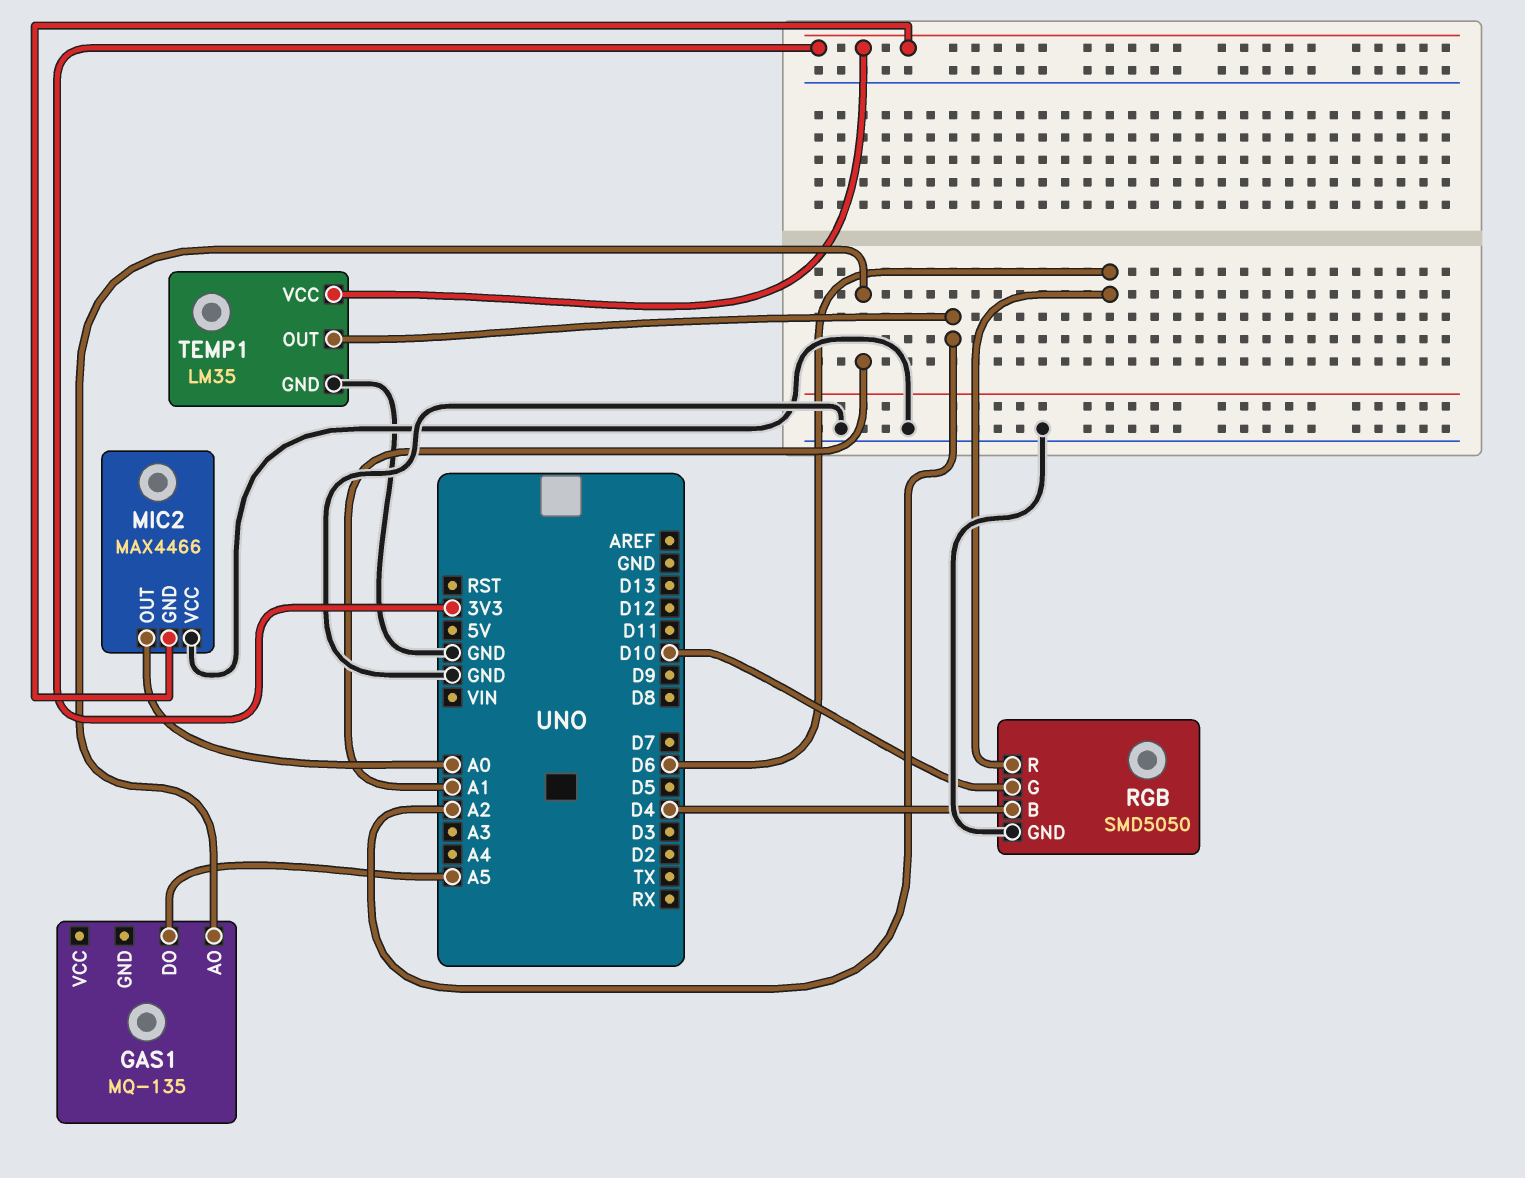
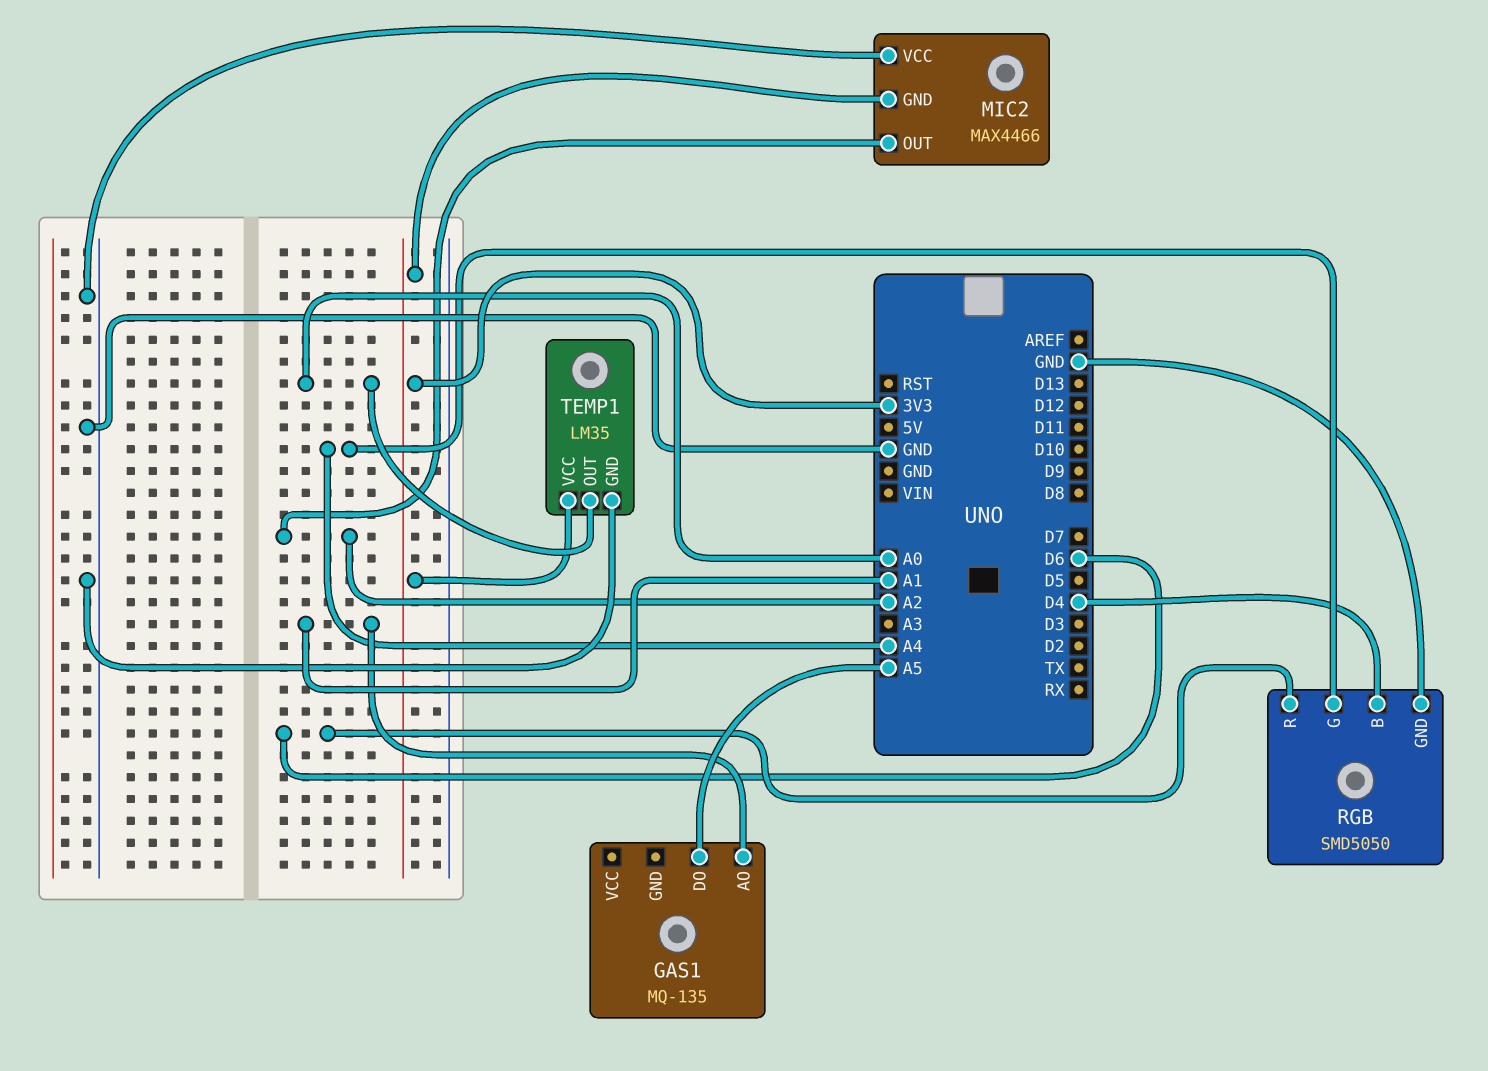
MIC2 pin OUT: A0 -> A2
RGB pin G: D10 -> A4
TEMP1 pin OUT: A2 -> A0

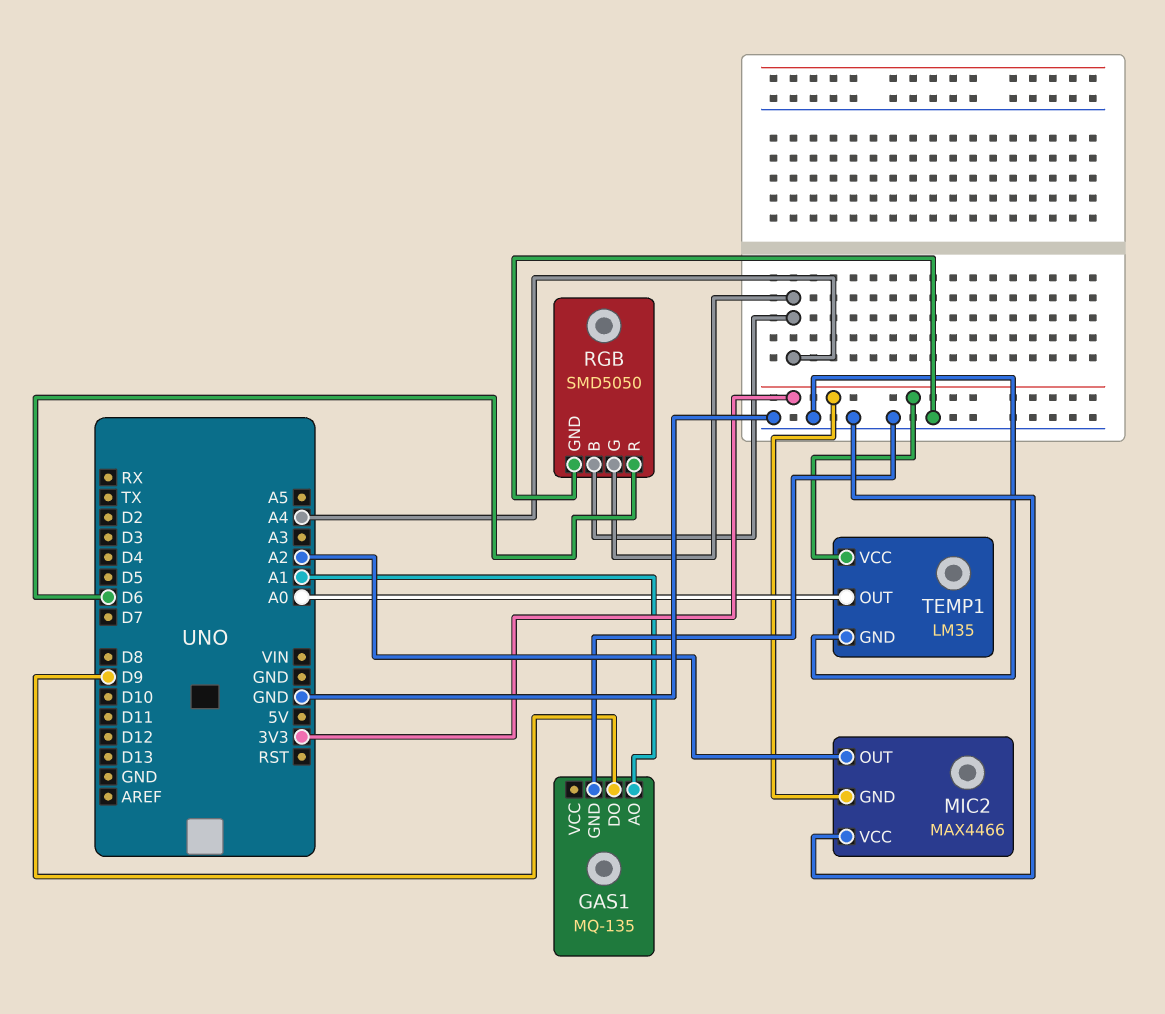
GAS1 pin DO: A5 -> D9
GAS1 pin GND: none -> GND
RGB pin B: D4 -> A4

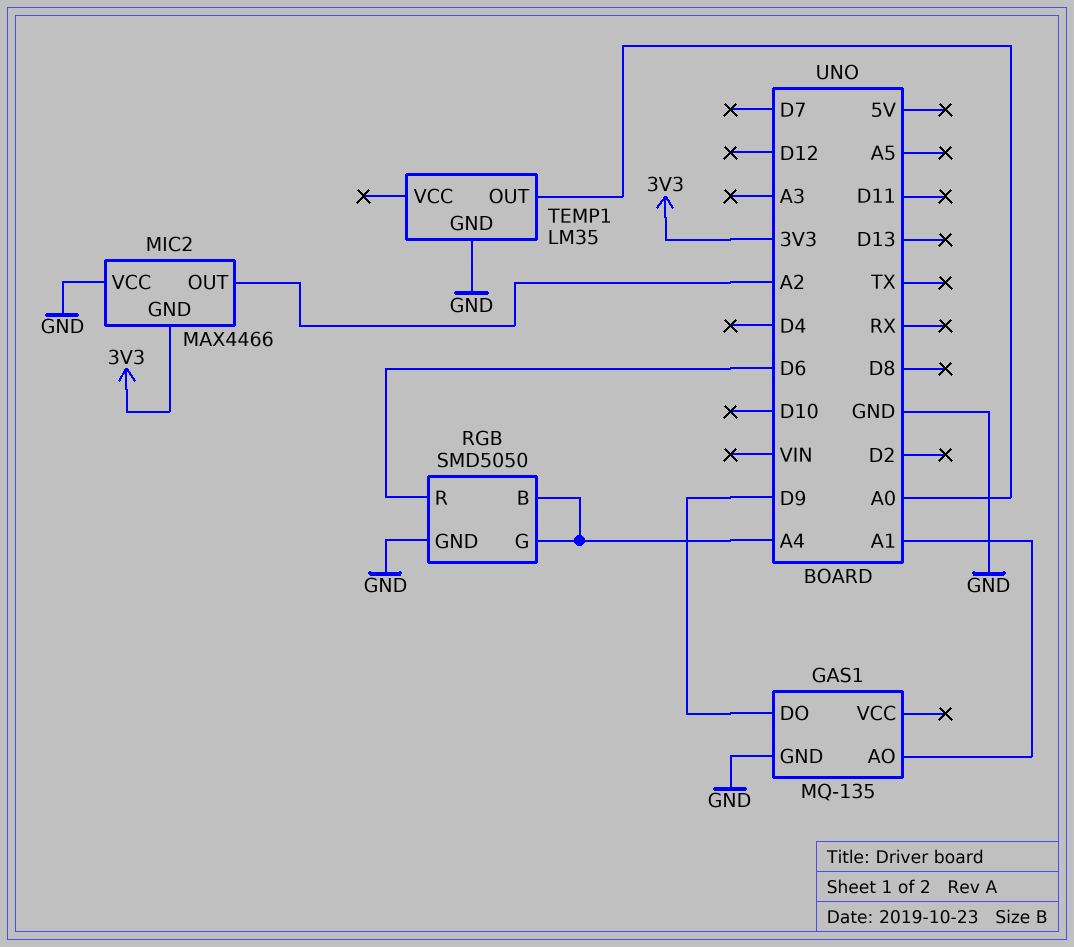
TEMP1 pin VCC: 3V3 -> none

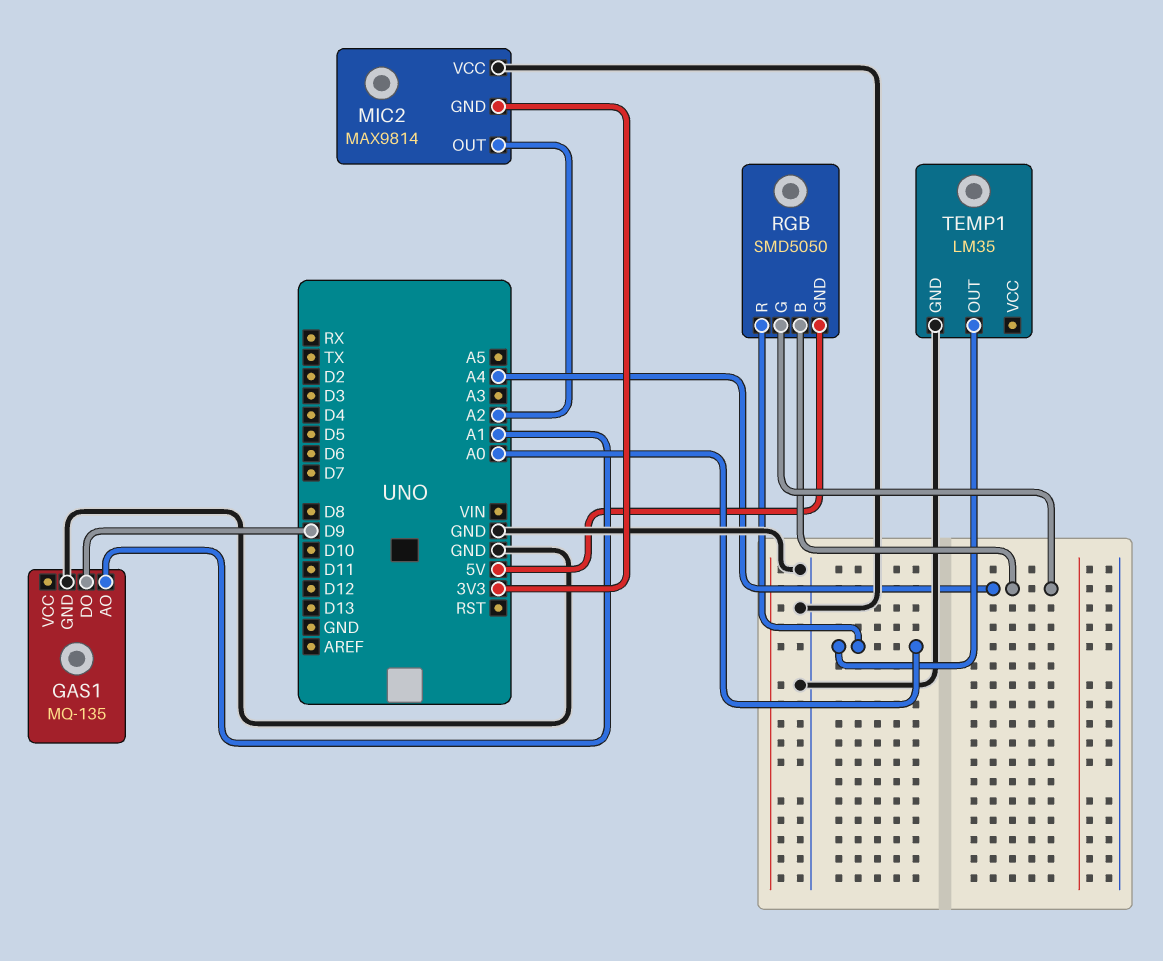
MIC2: MAX4466 -> MAX9814
RGB pin GND: GND -> 5V
RGB pin R: D6 -> A0

